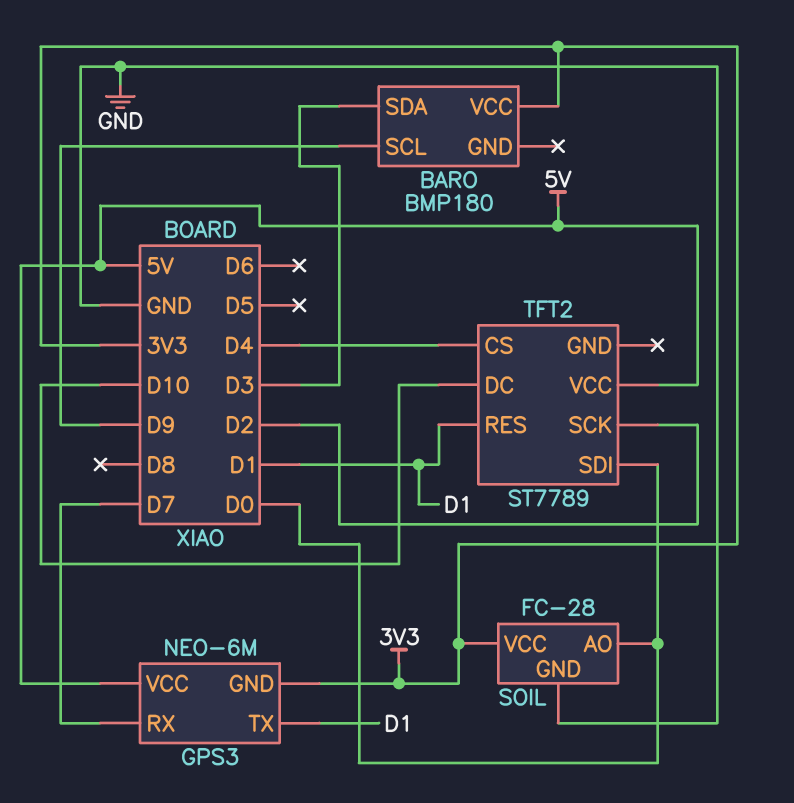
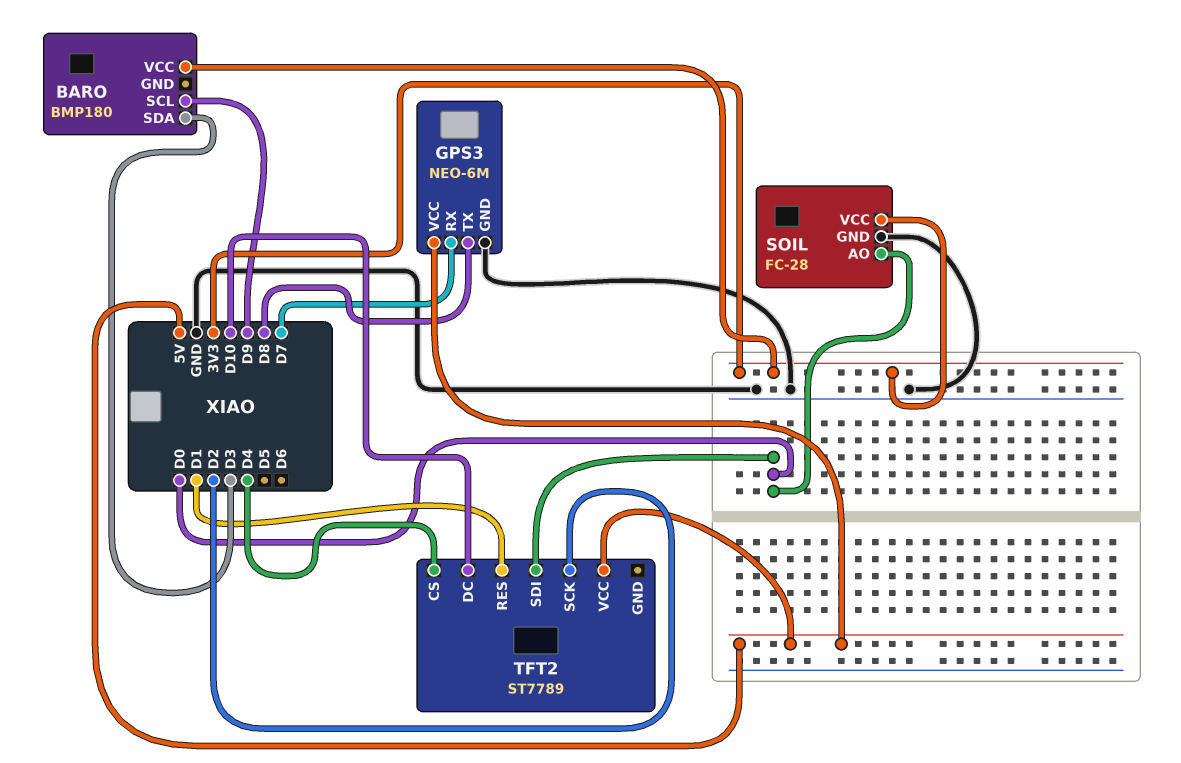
GPS3 pin GND: 3V3 -> GND
GPS3 pin TX: D1 -> D8

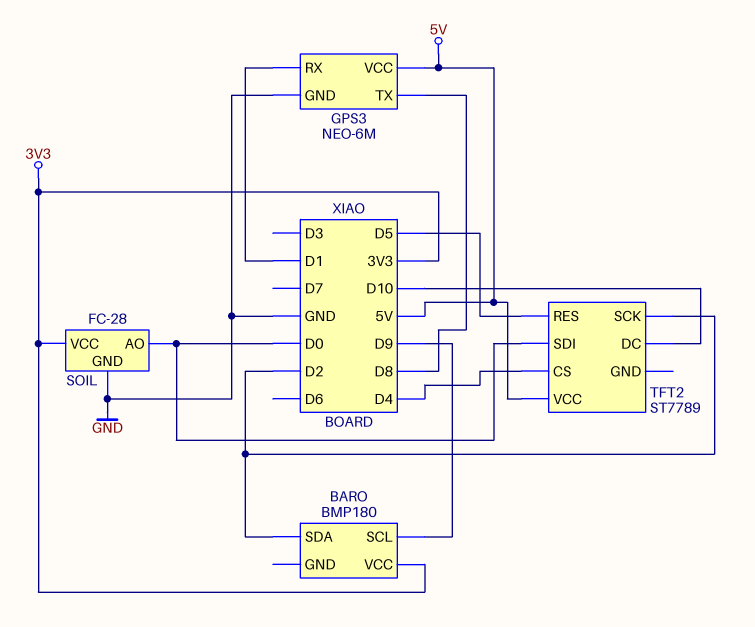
BARO pin SDA: D3 -> D2
GPS3 pin RX: D7 -> D1
TFT2 pin RES: D1 -> D5

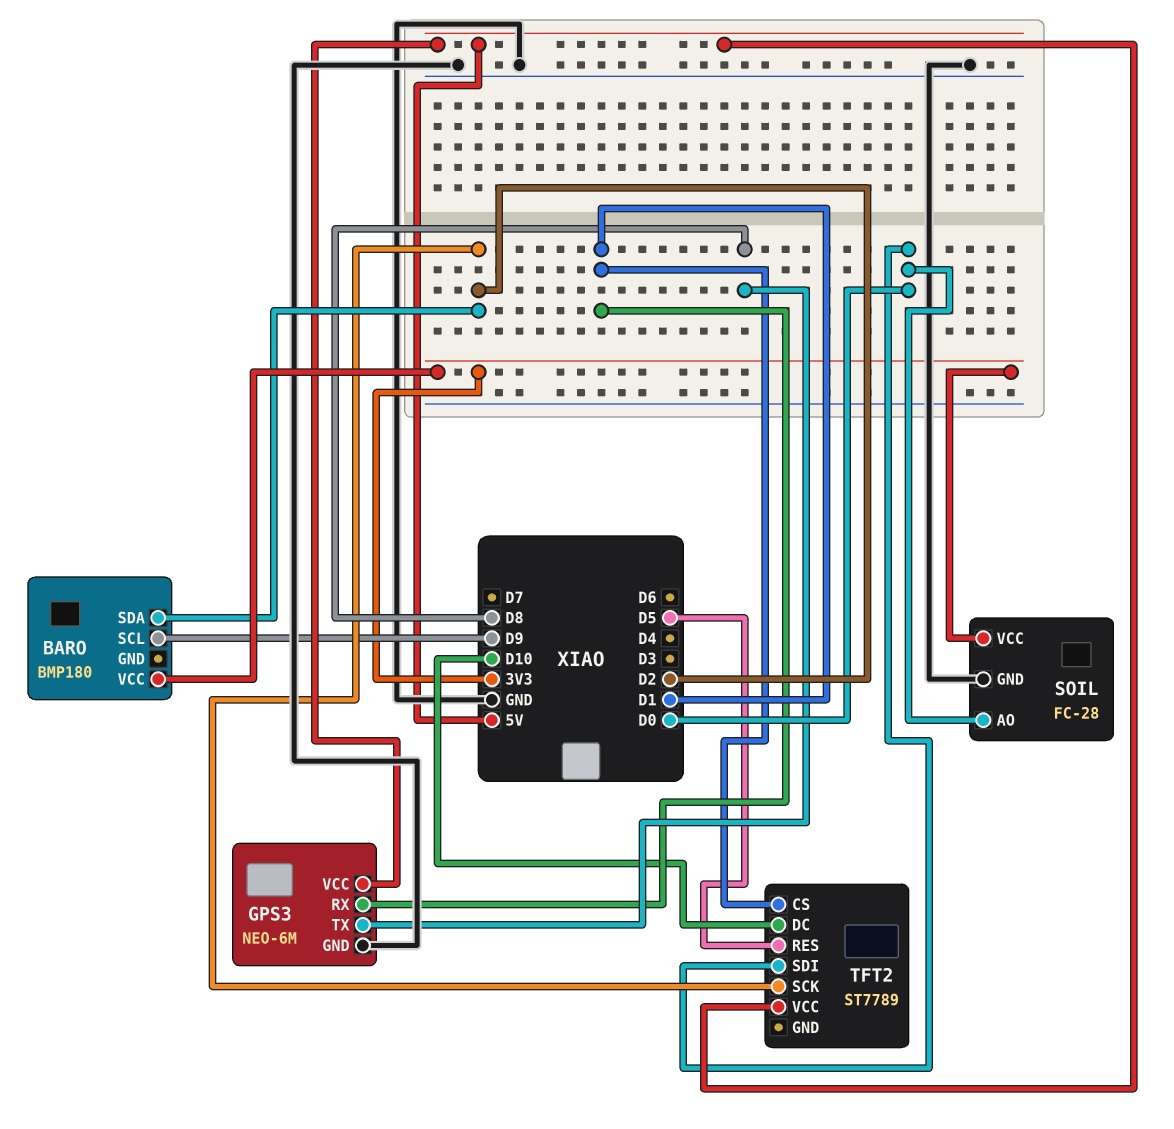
TFT2 pin CS: D4 -> D1

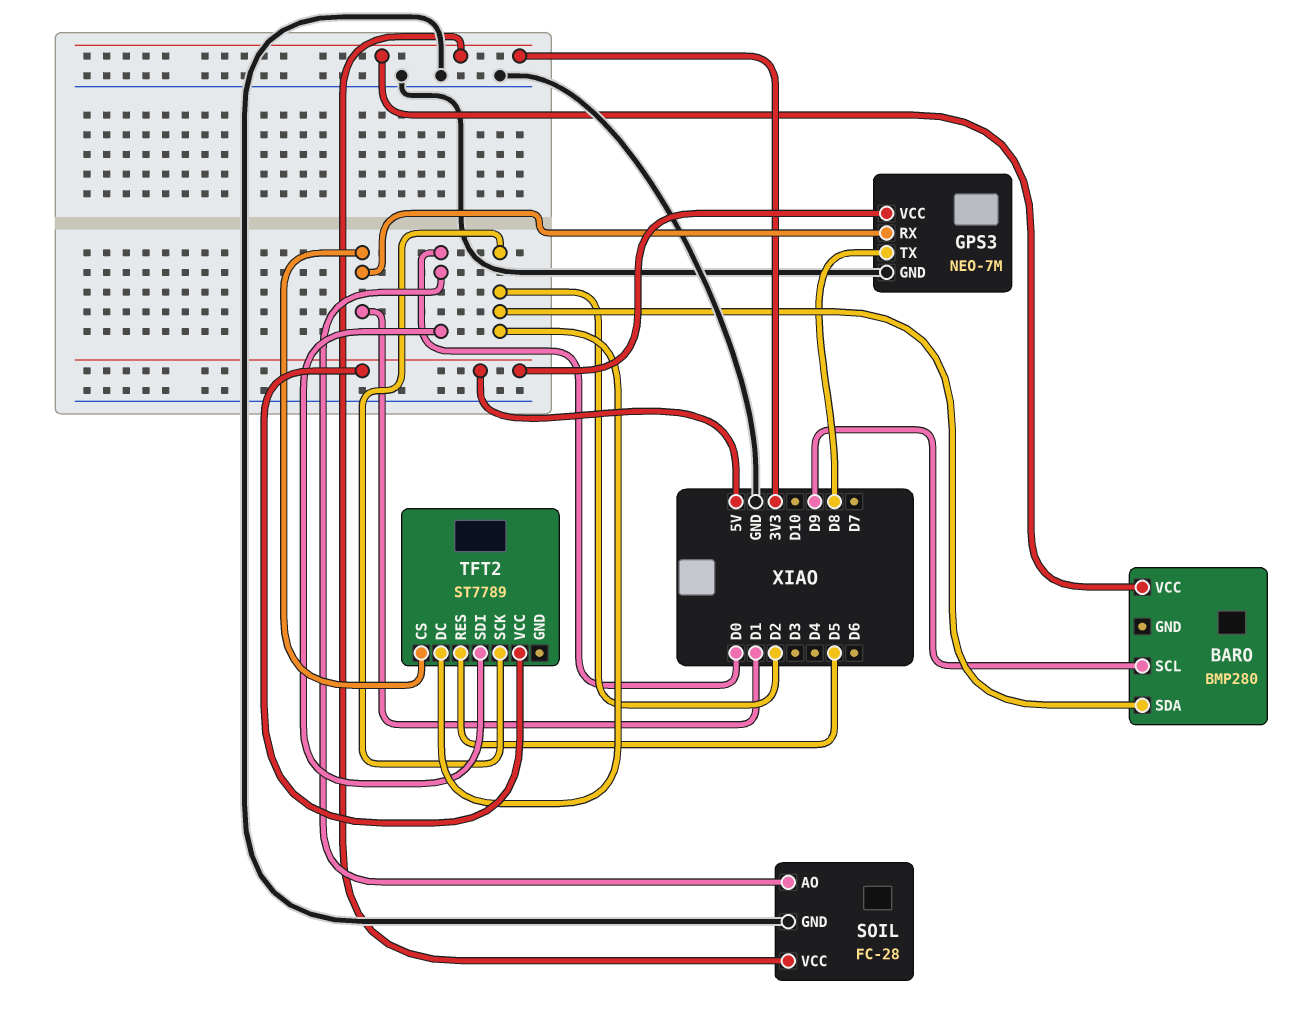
BARO: BMP180 -> BMP280
GPS3: NEO-6M -> NEO-7M
TFT2 pin DC: D10 -> D2

